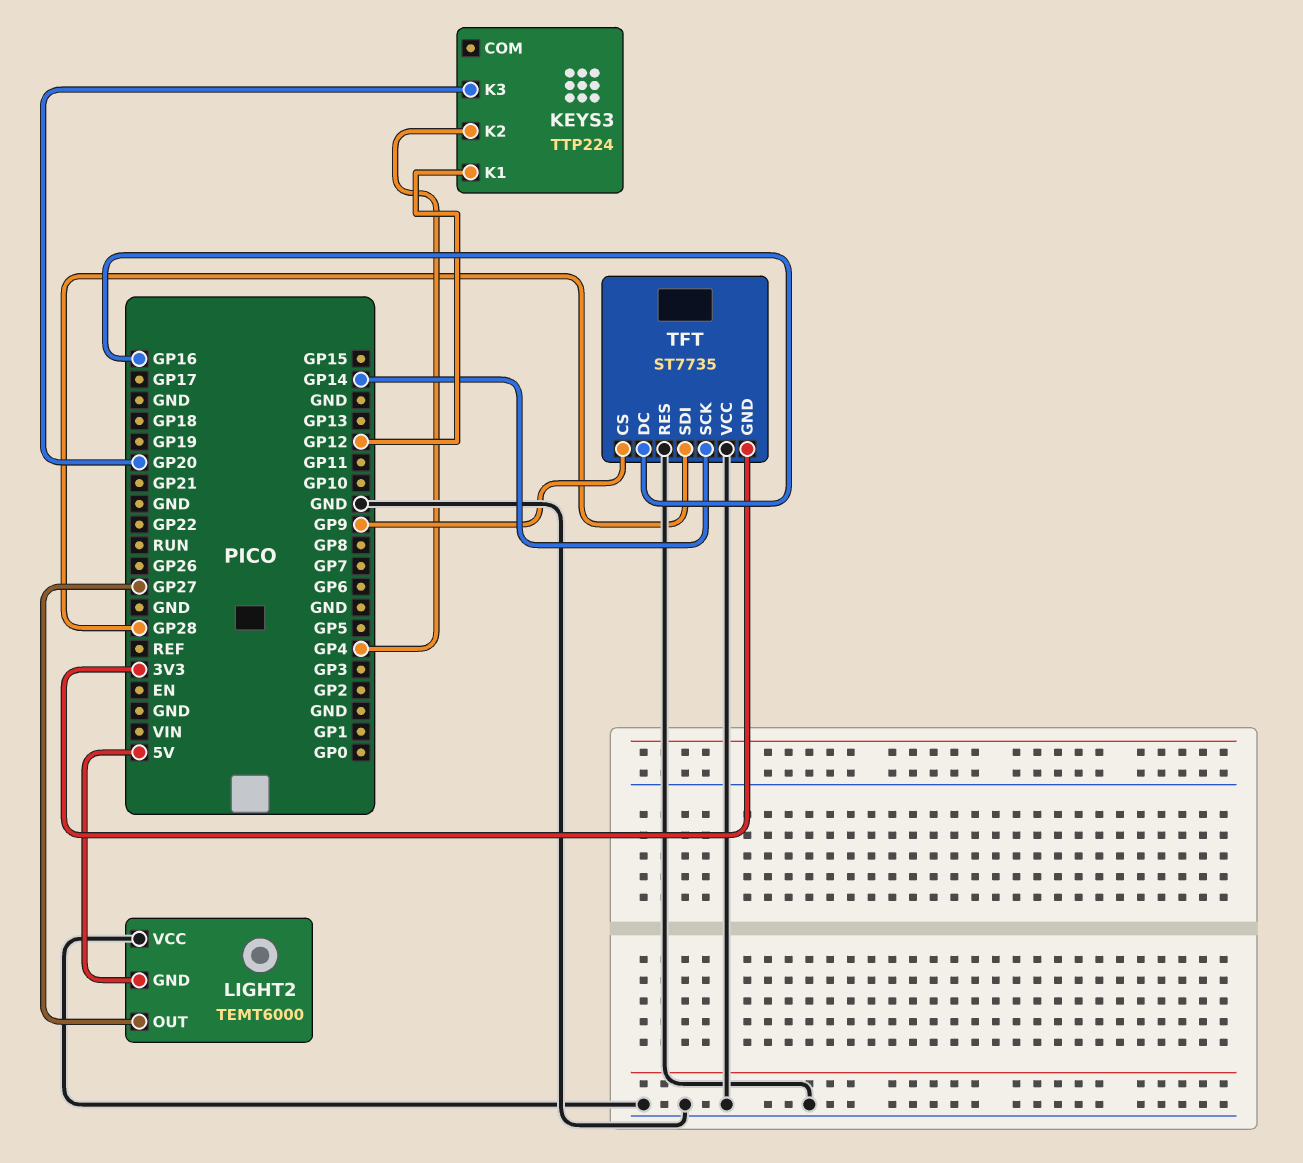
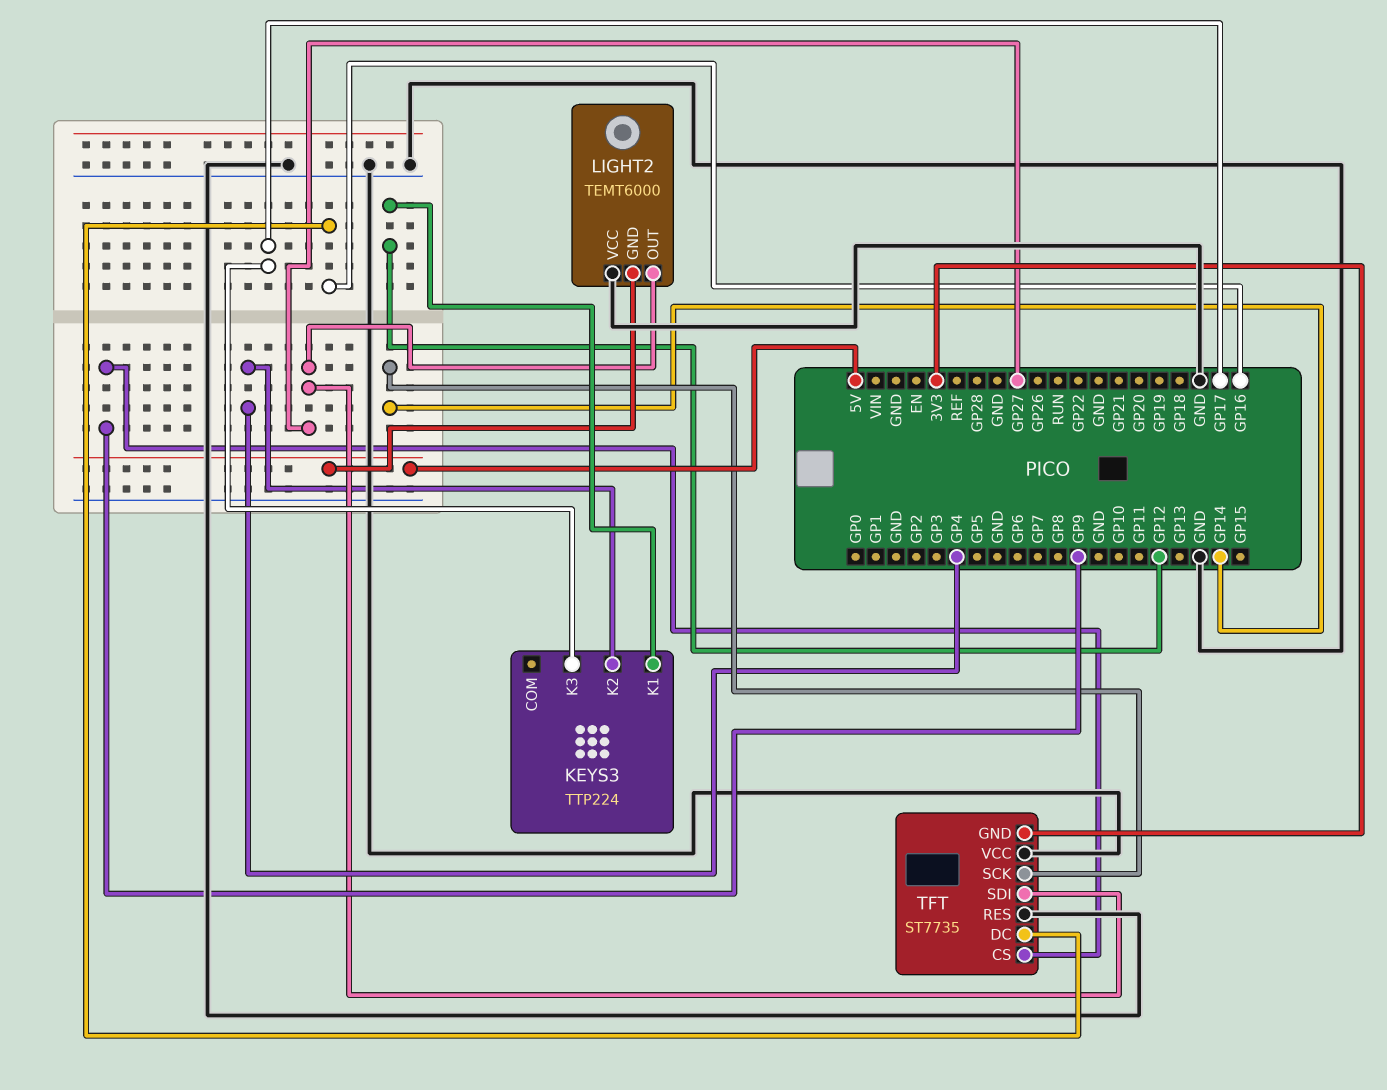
KEYS3 pin K3: GP20 -> GP17
TFT pin SDI: GP28 -> GP27

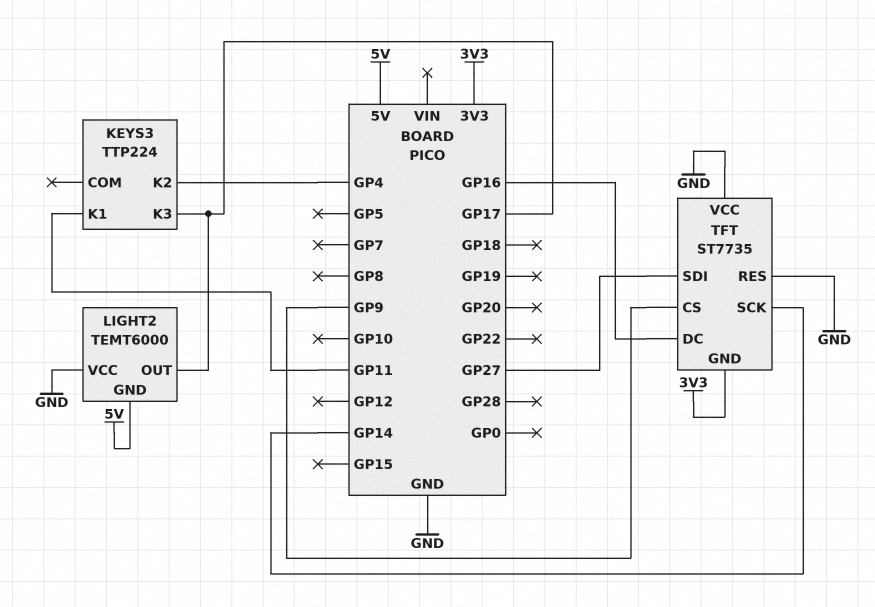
KEYS3 pin K1: GP12 -> GP11
LIGHT2 pin OUT: GP27 -> GP17

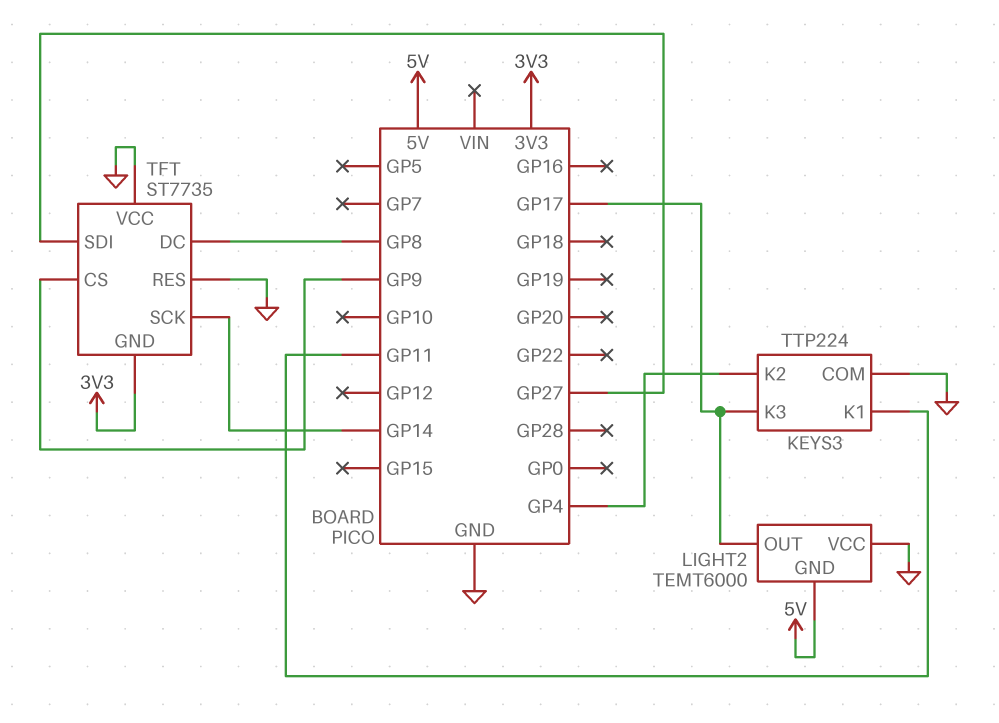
KEYS3 pin COM: none -> GND
TFT pin DC: GP16 -> GP8

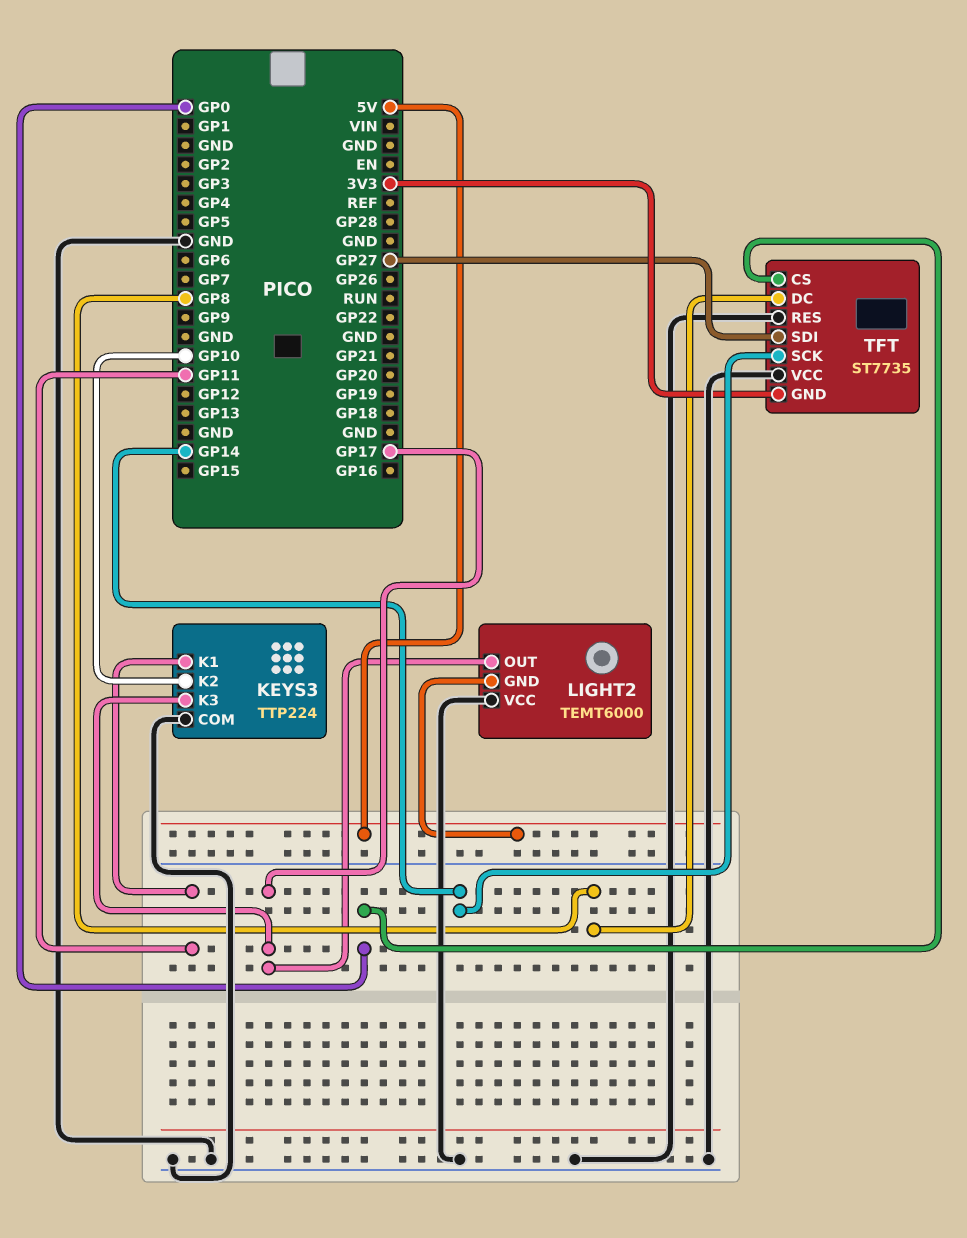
KEYS3 pin K2: GP4 -> GP10
TFT pin CS: GP9 -> GP0

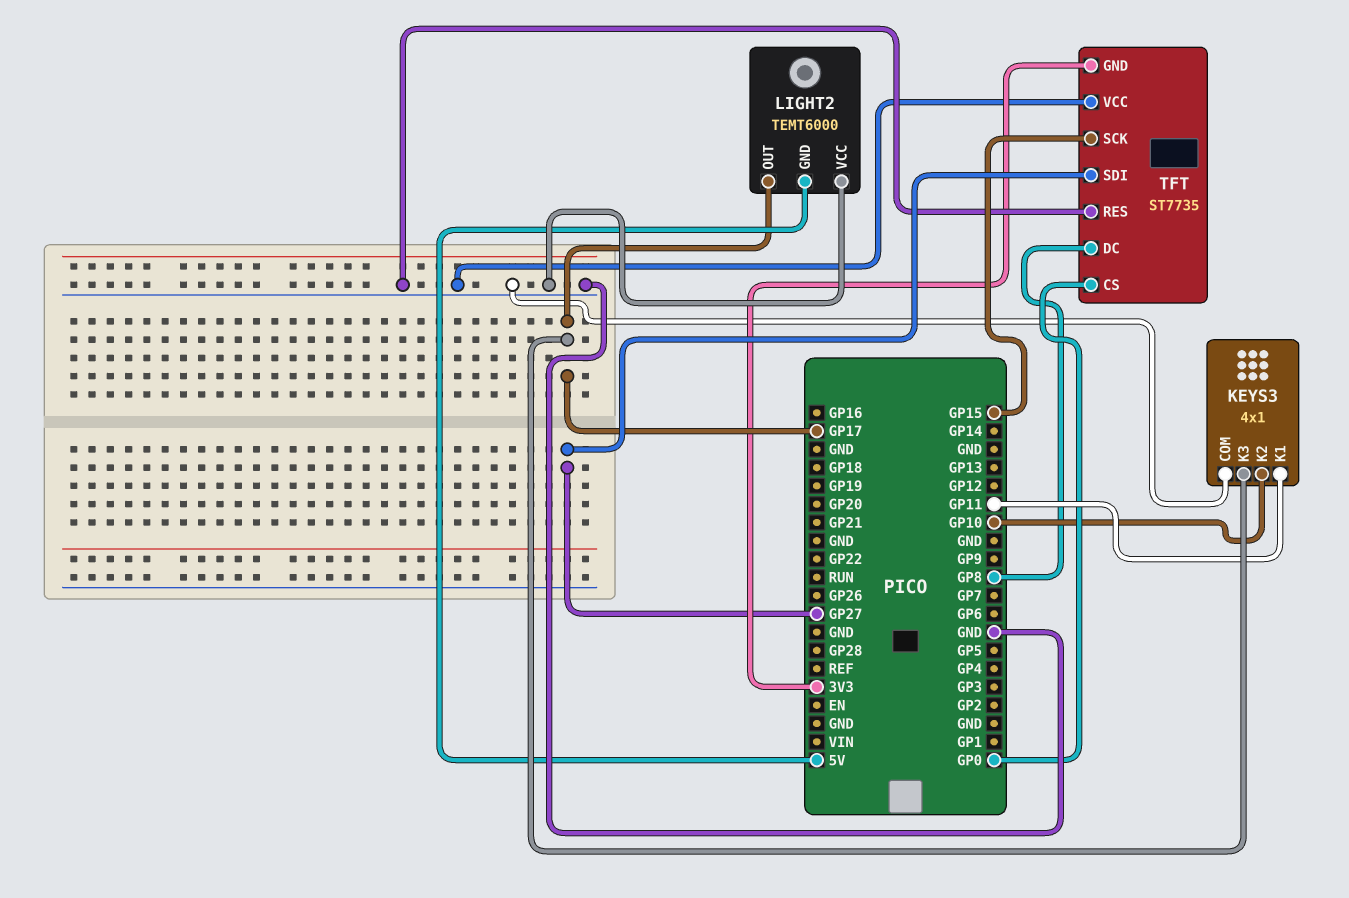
KEYS3: TTP224 -> 4x1
TFT pin SCK: GP14 -> GP15

